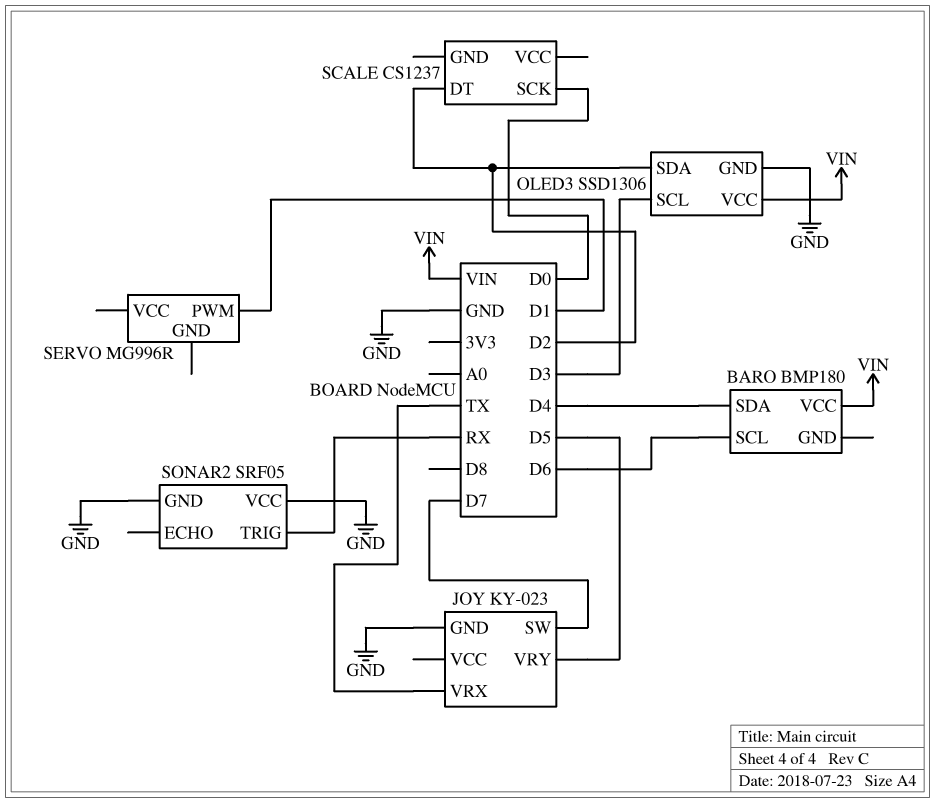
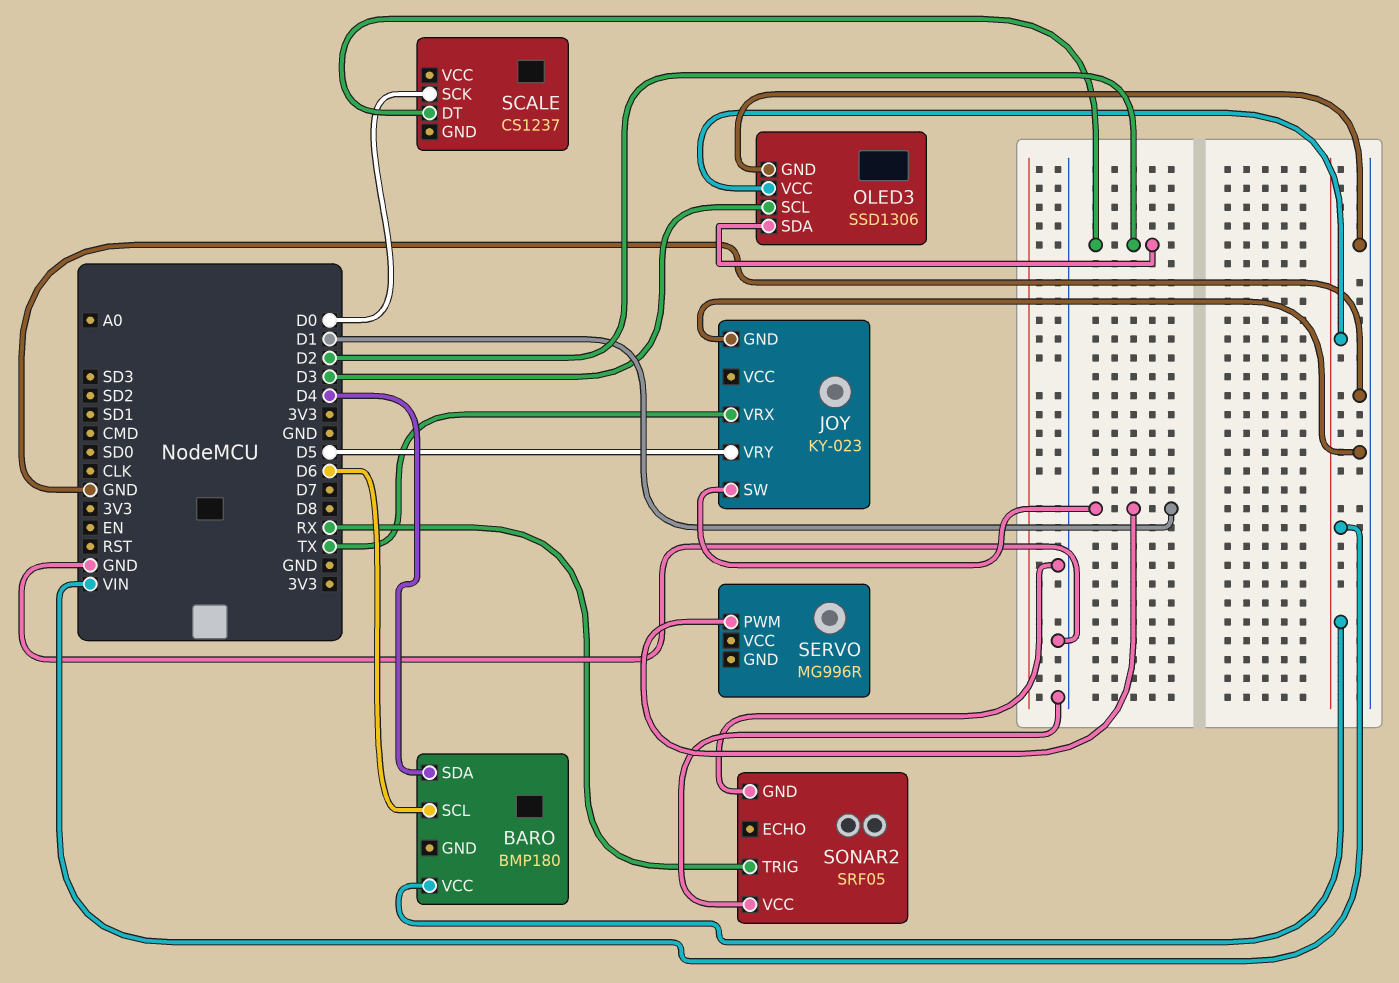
JOY pin SW: D7 -> D1

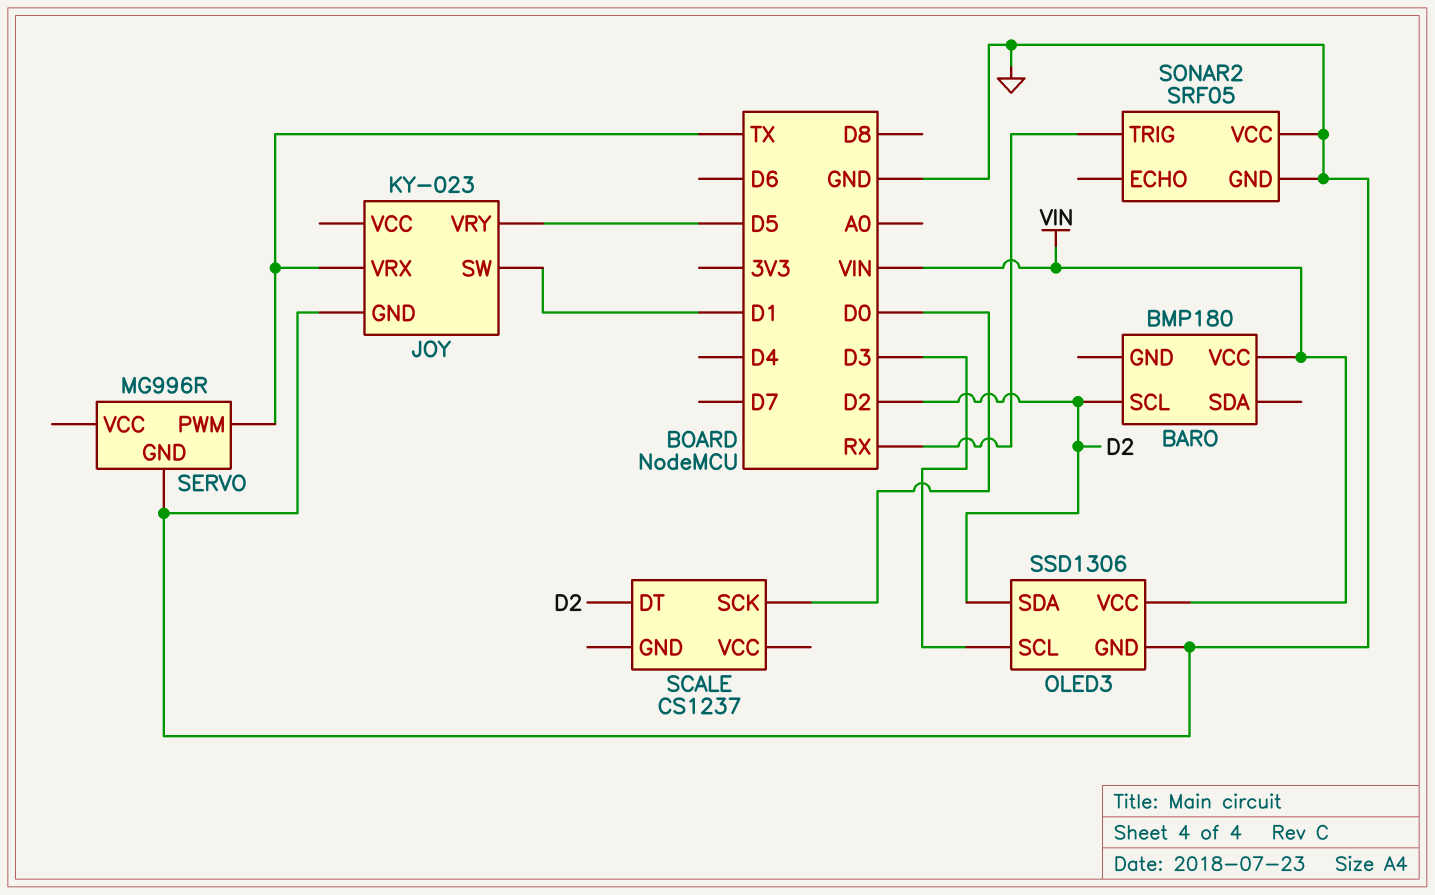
BARO pin SCL: D6 -> D2
BARO pin SDA: D4 -> none
SERVO pin GND: none -> GND
SERVO pin PWM: D1 -> TX

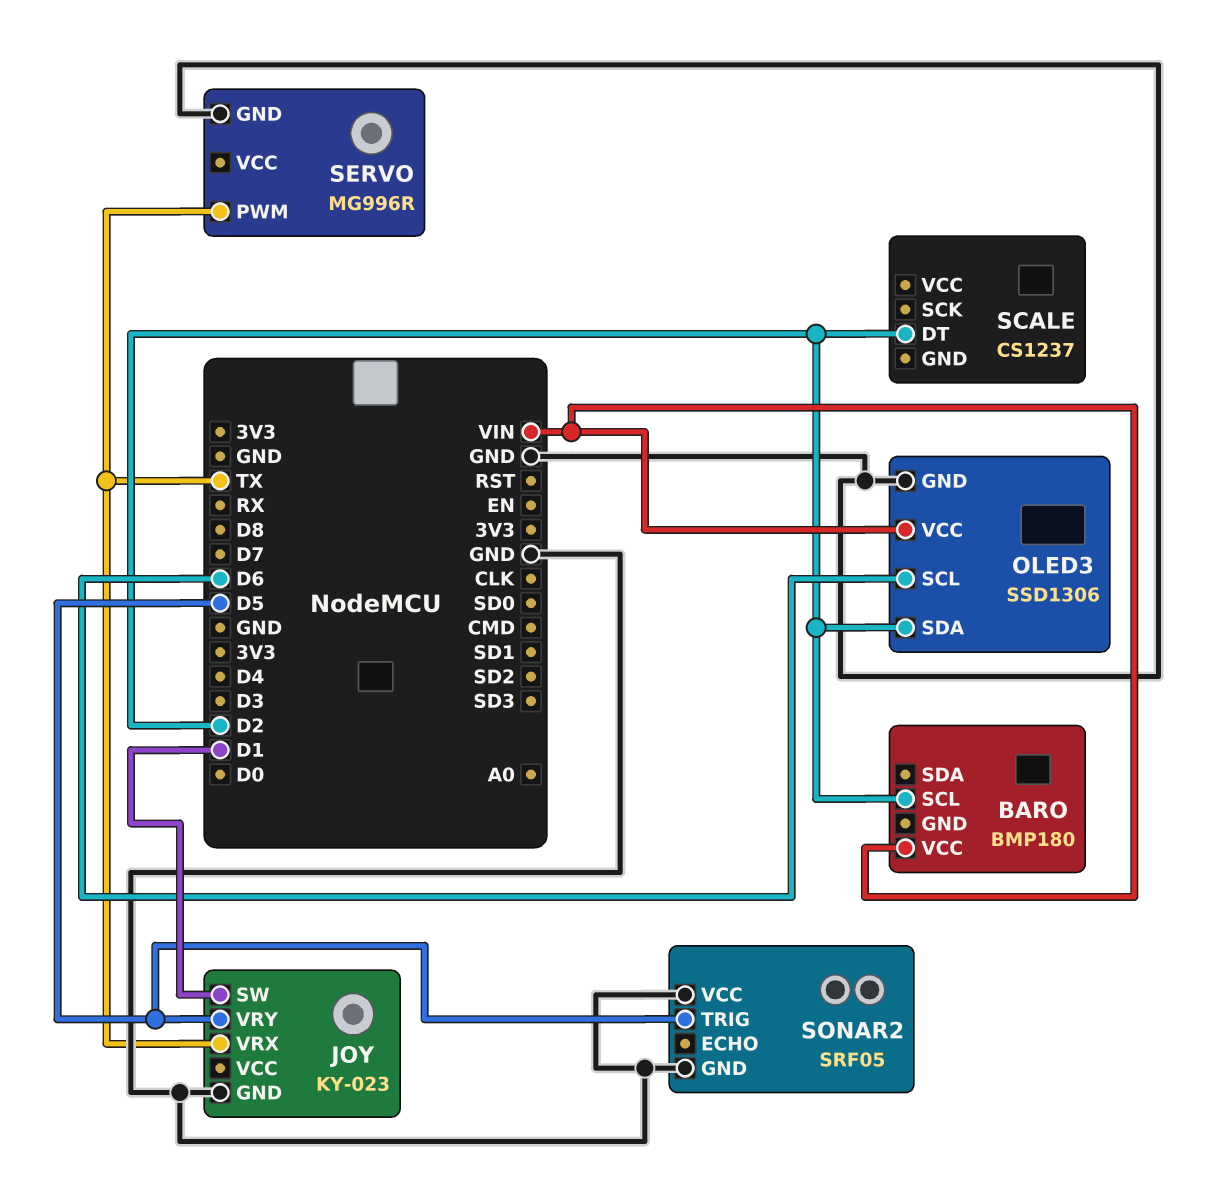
OLED3 pin SCL: D3 -> D6
SCALE pin SCK: D0 -> none
SONAR2 pin TRIG: RX -> D5

